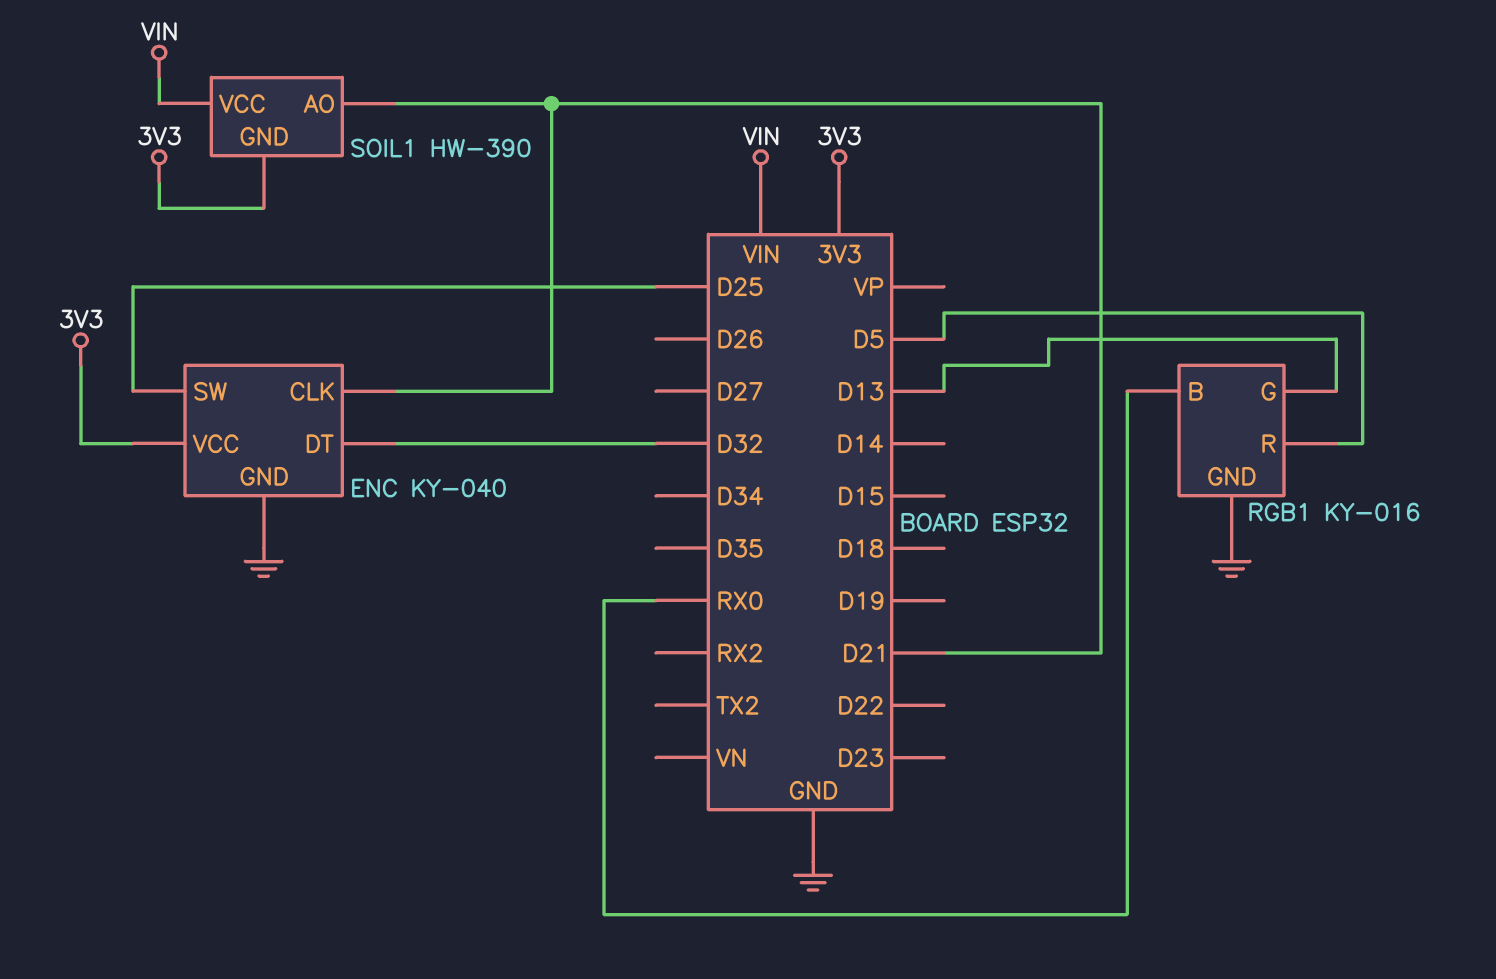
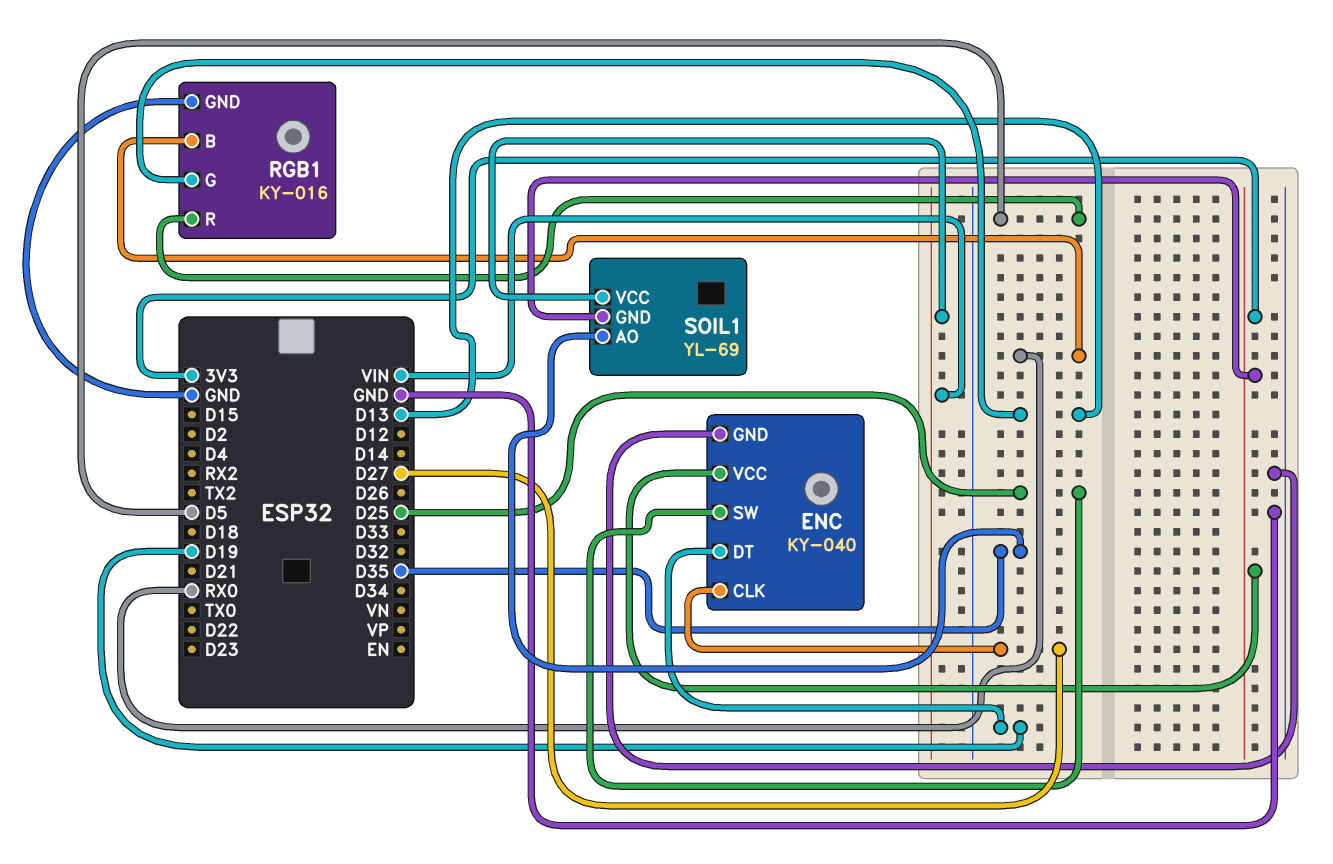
ENC pin CLK: D21 -> D27
ENC pin DT: D32 -> D19
SOIL1: HW-390 -> YL-69
SOIL1 pin AO: D21 -> D35

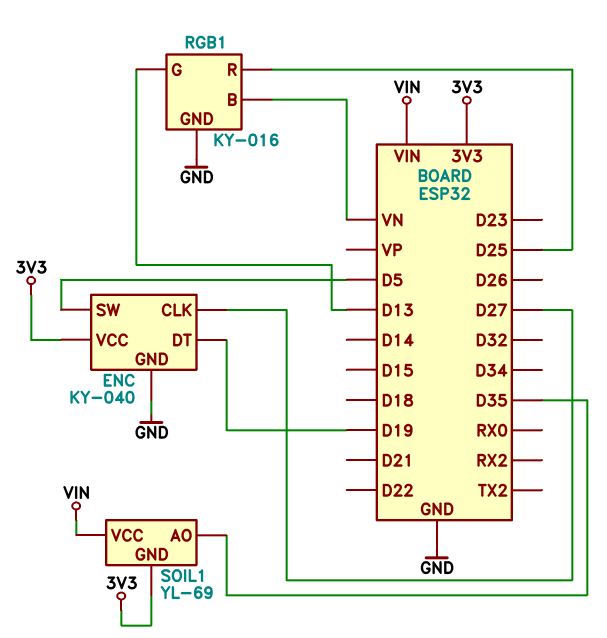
ENC pin SW: D25 -> D5
RGB1 pin B: RX0 -> VN
RGB1 pin R: D5 -> D25

